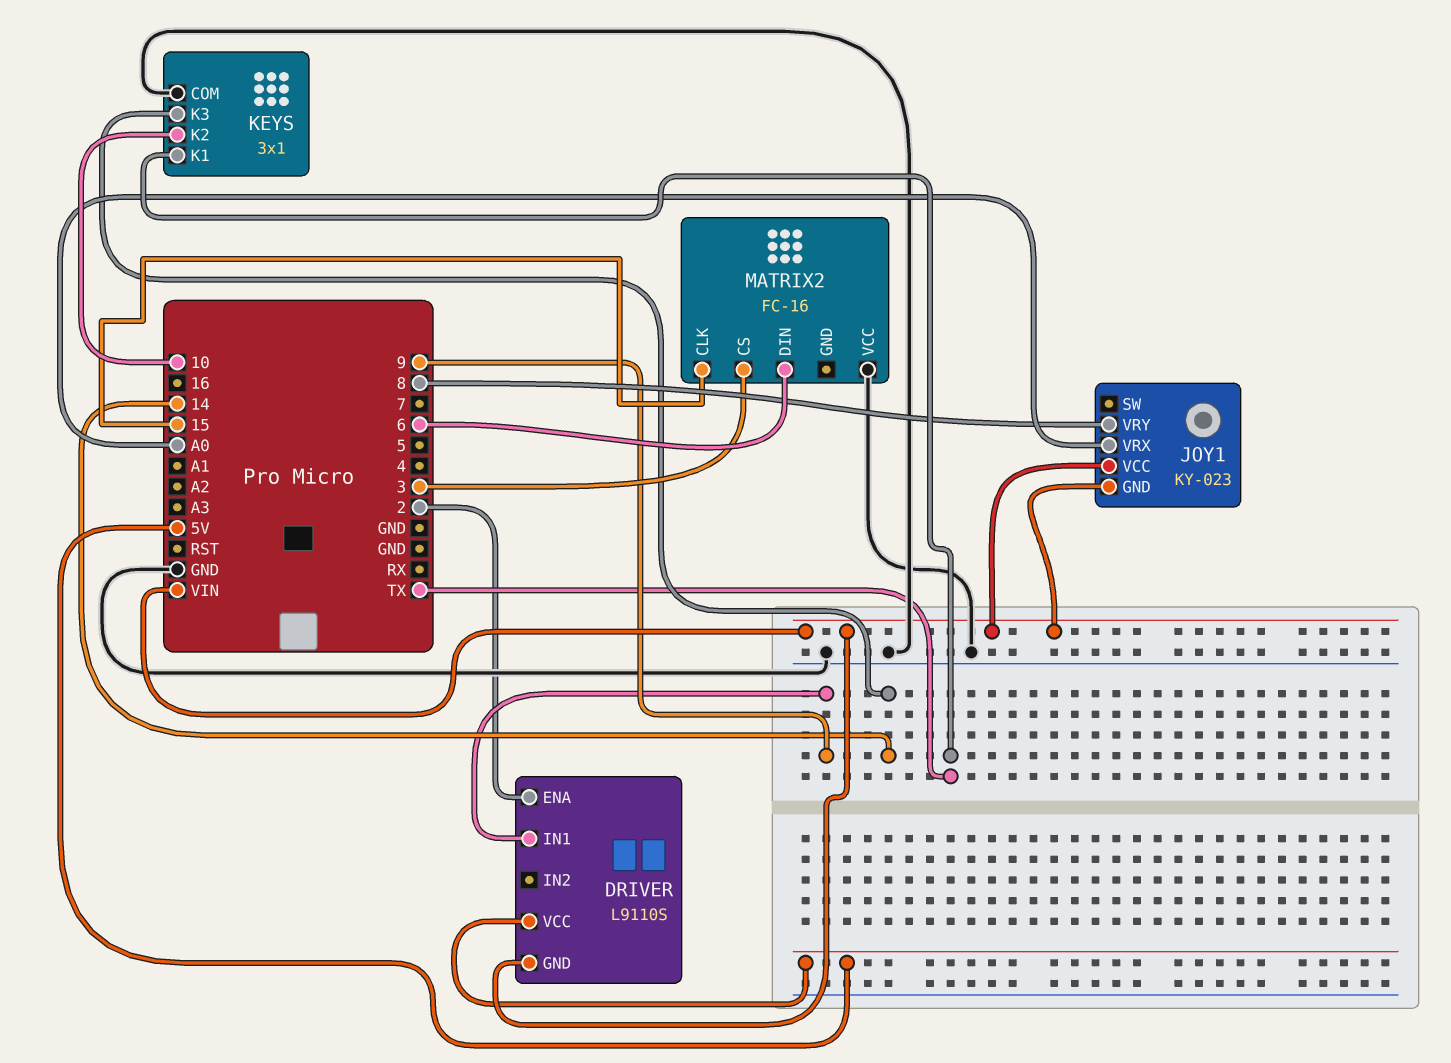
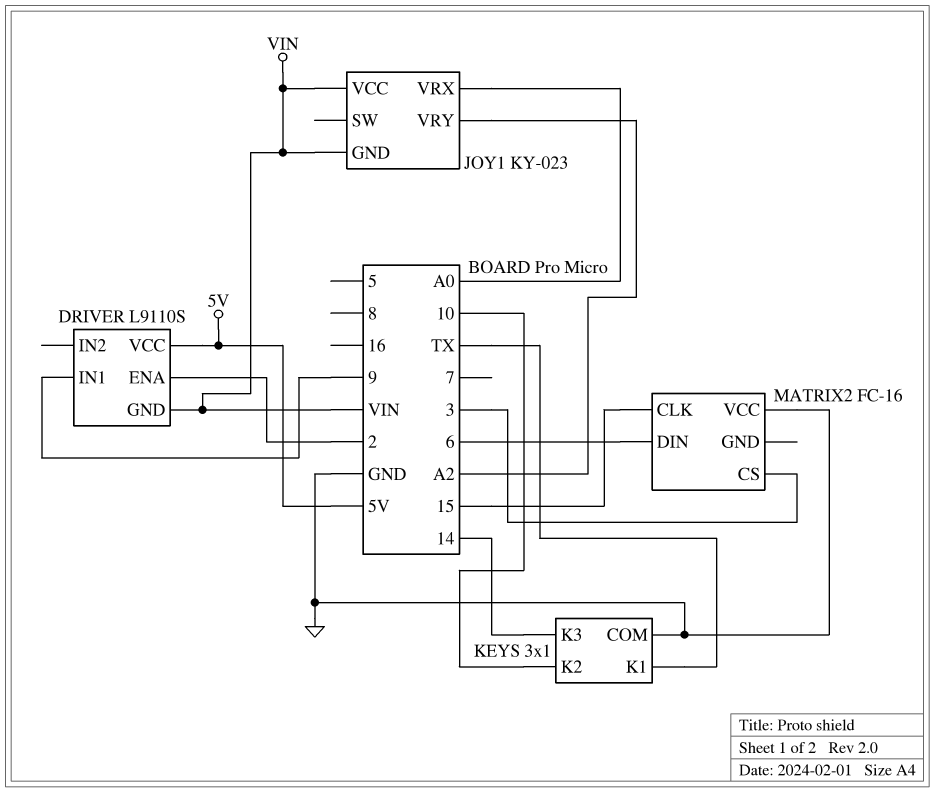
JOY1 pin VRY: 8 -> A2

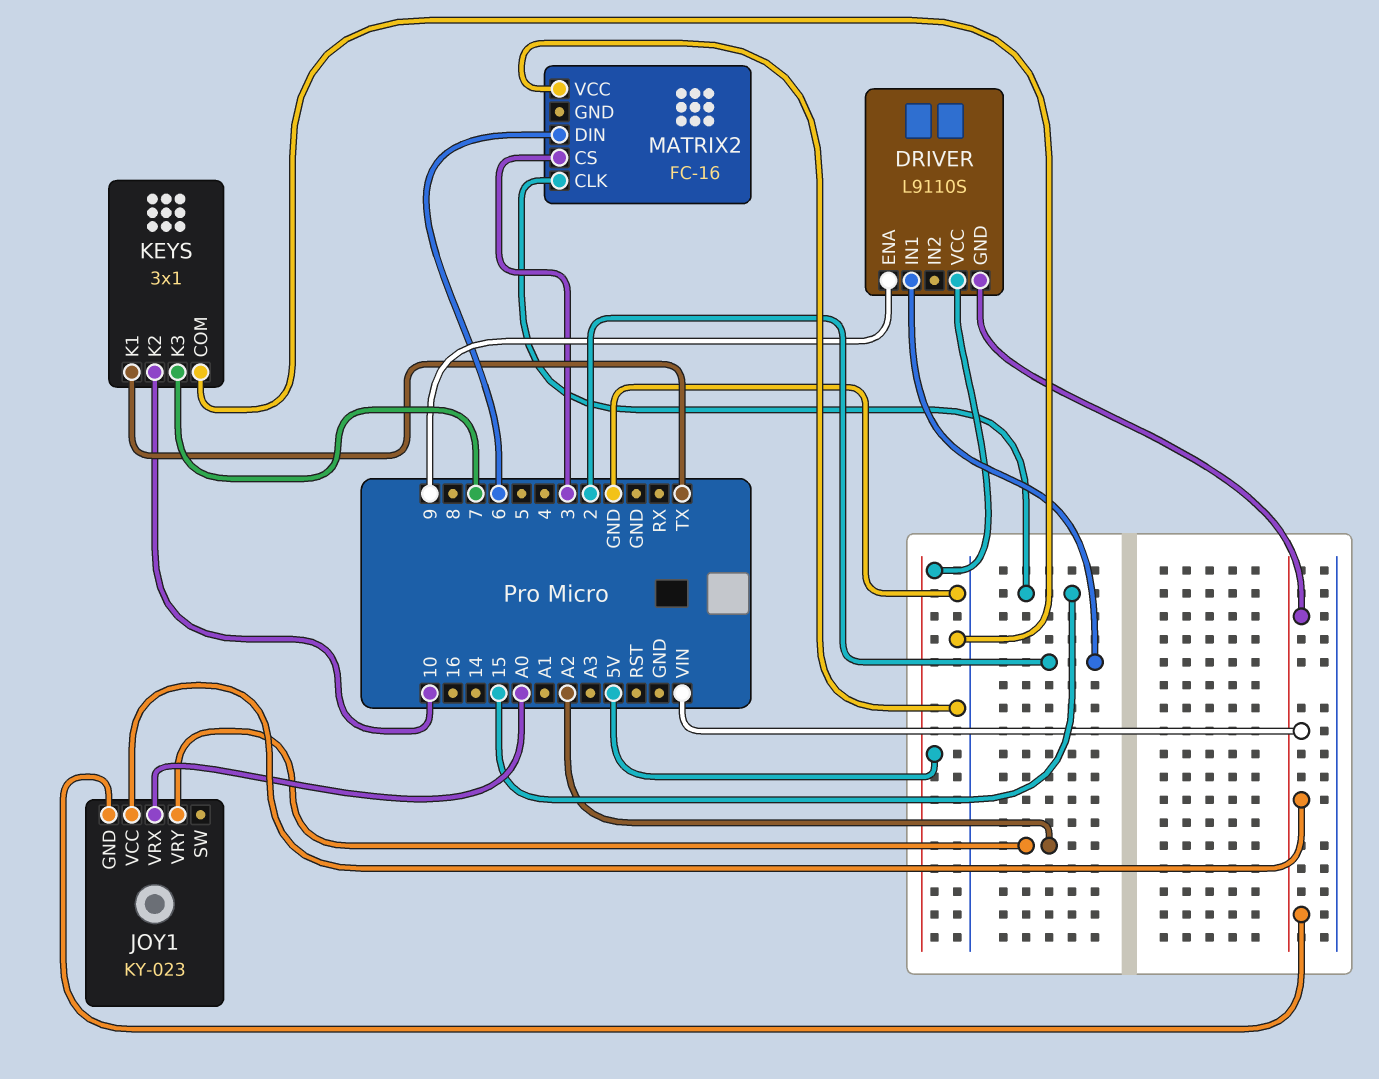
DRIVER pin ENA: 2 -> 9
DRIVER pin IN1: 9 -> 2
KEYS pin K3: 14 -> 7

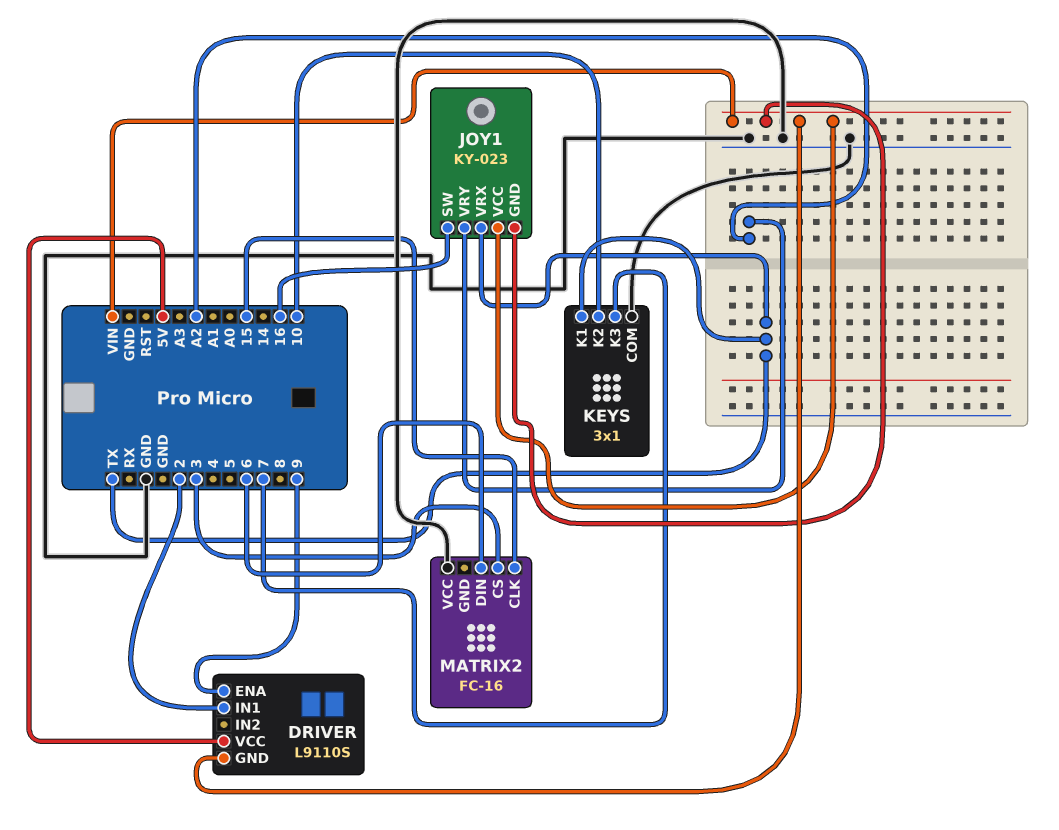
JOY1 pin SW: none -> 16
JOY1 pin VRX: A0 -> TX

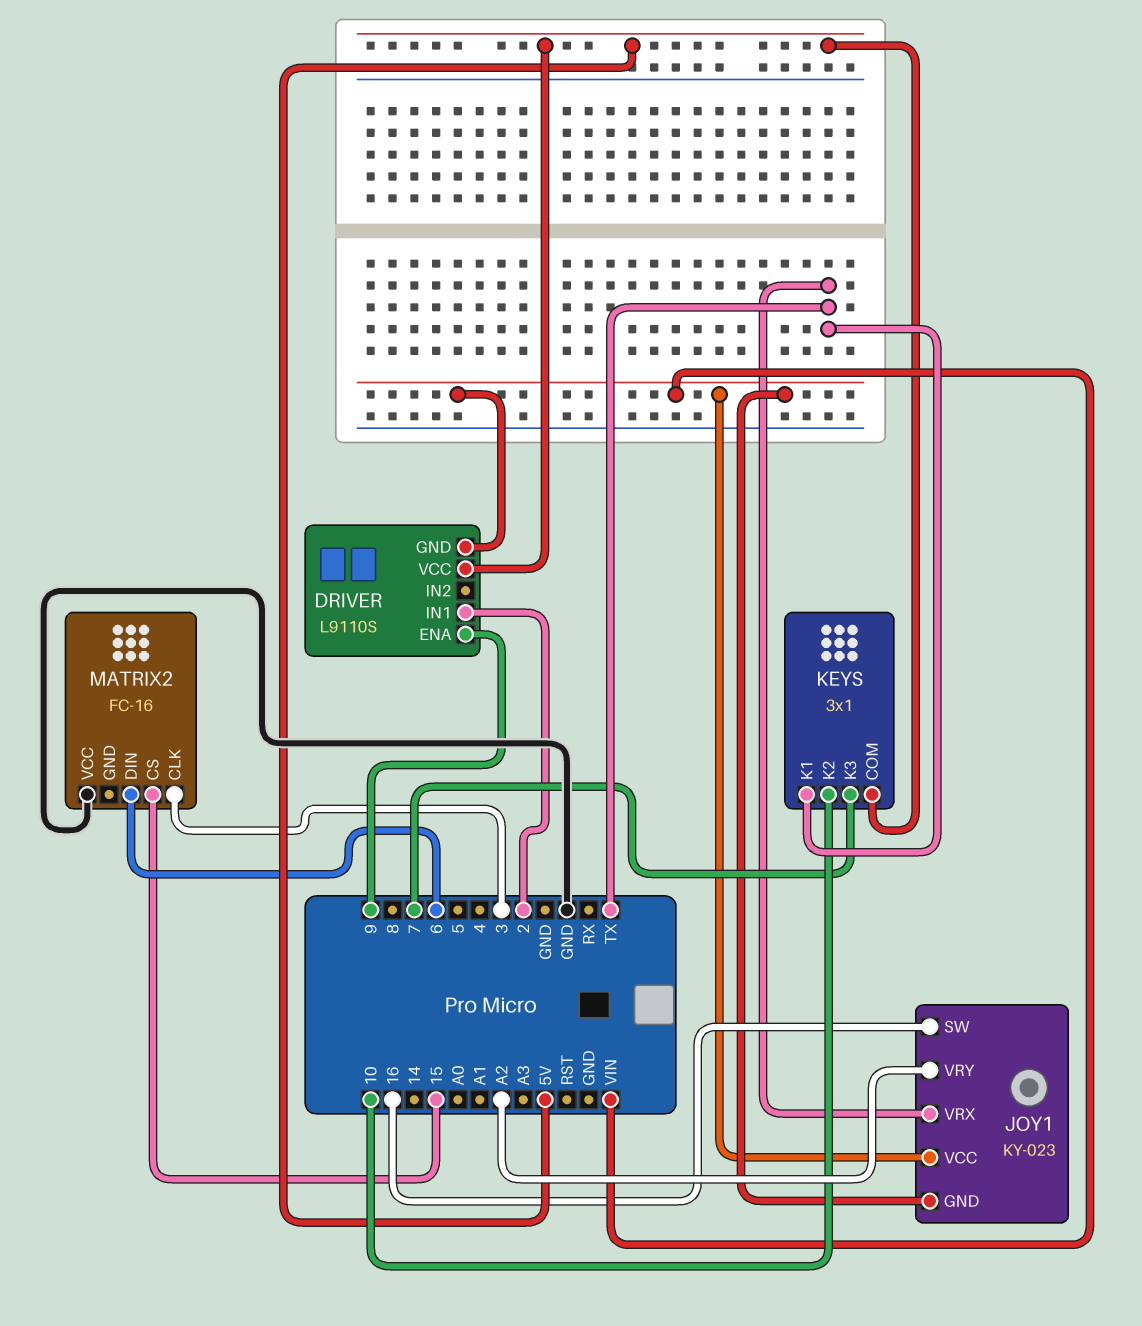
KEYS pin COM: GND -> 5V
MATRIX2 pin CLK: 15 -> 3
MATRIX2 pin CS: 3 -> 15

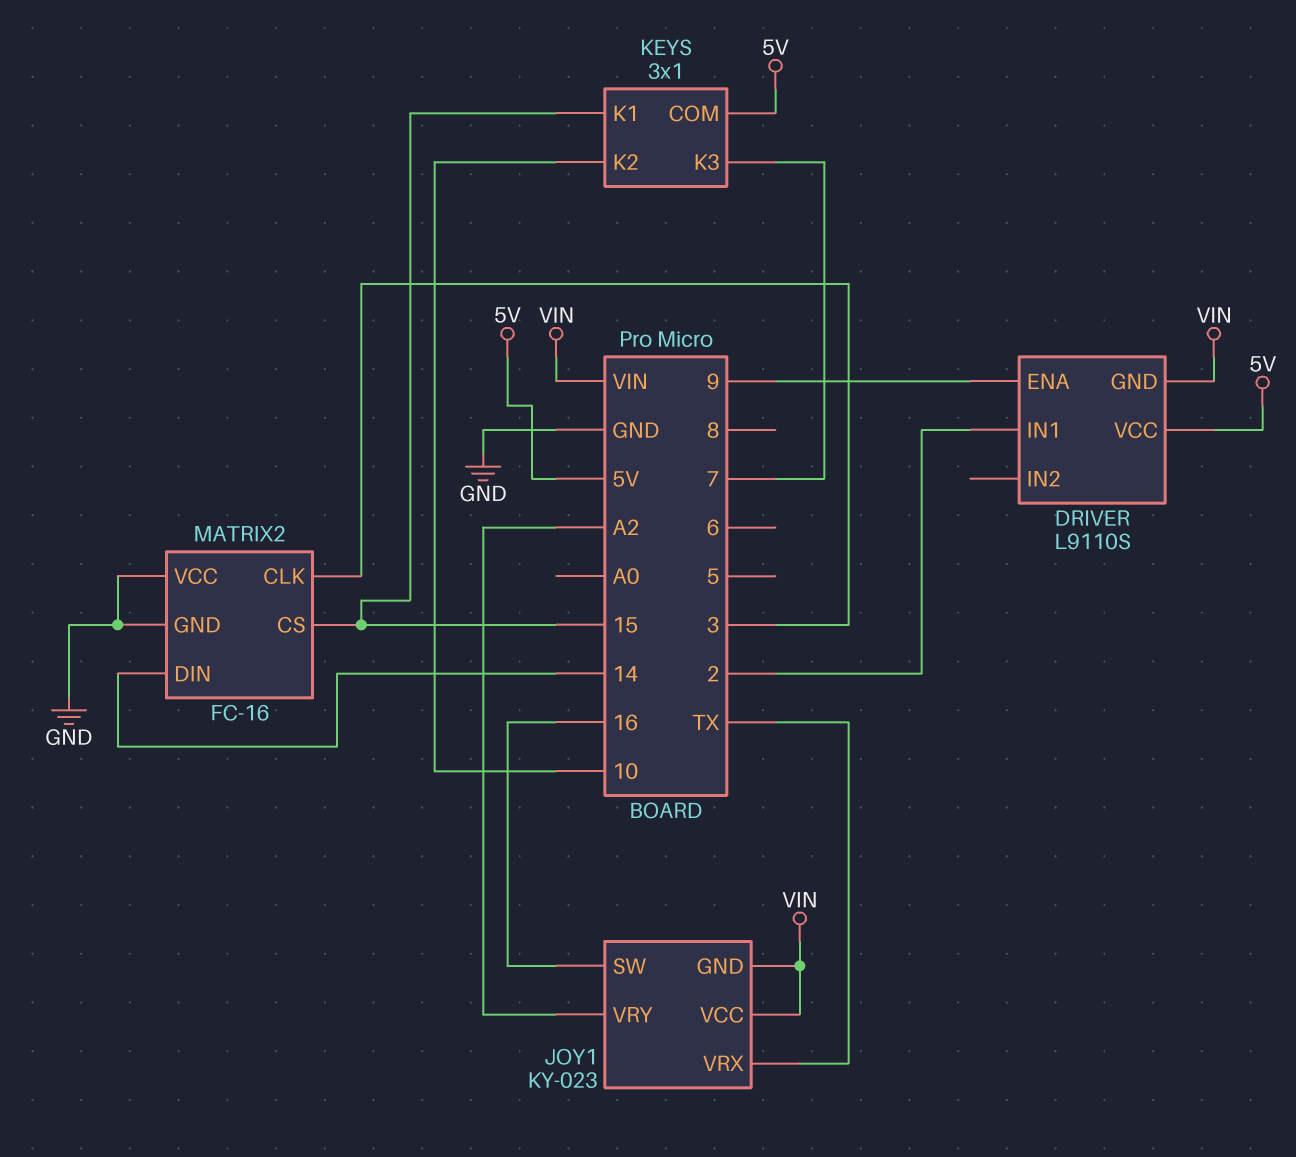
KEYS pin K1: TX -> 15
MATRIX2 pin DIN: 6 -> 14
MATRIX2 pin GND: none -> GND

